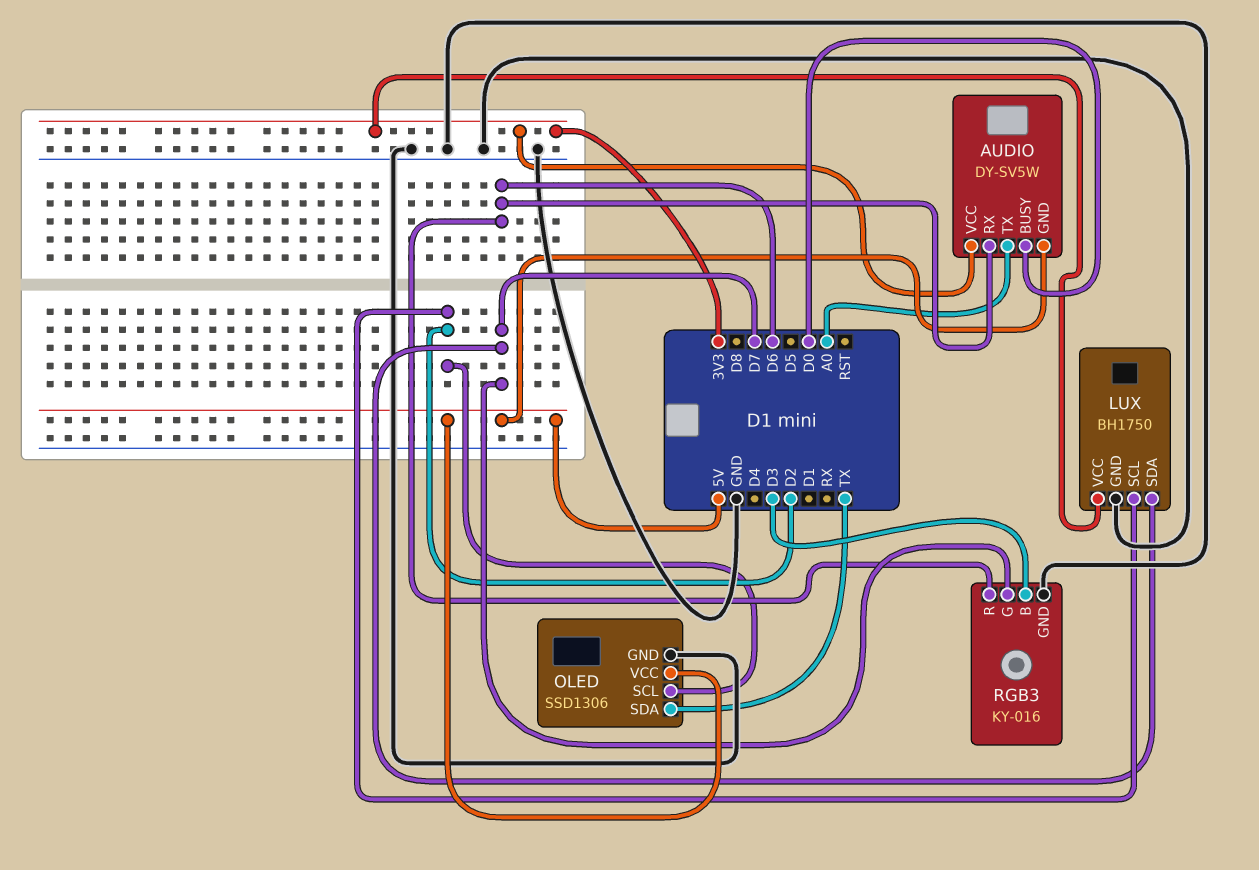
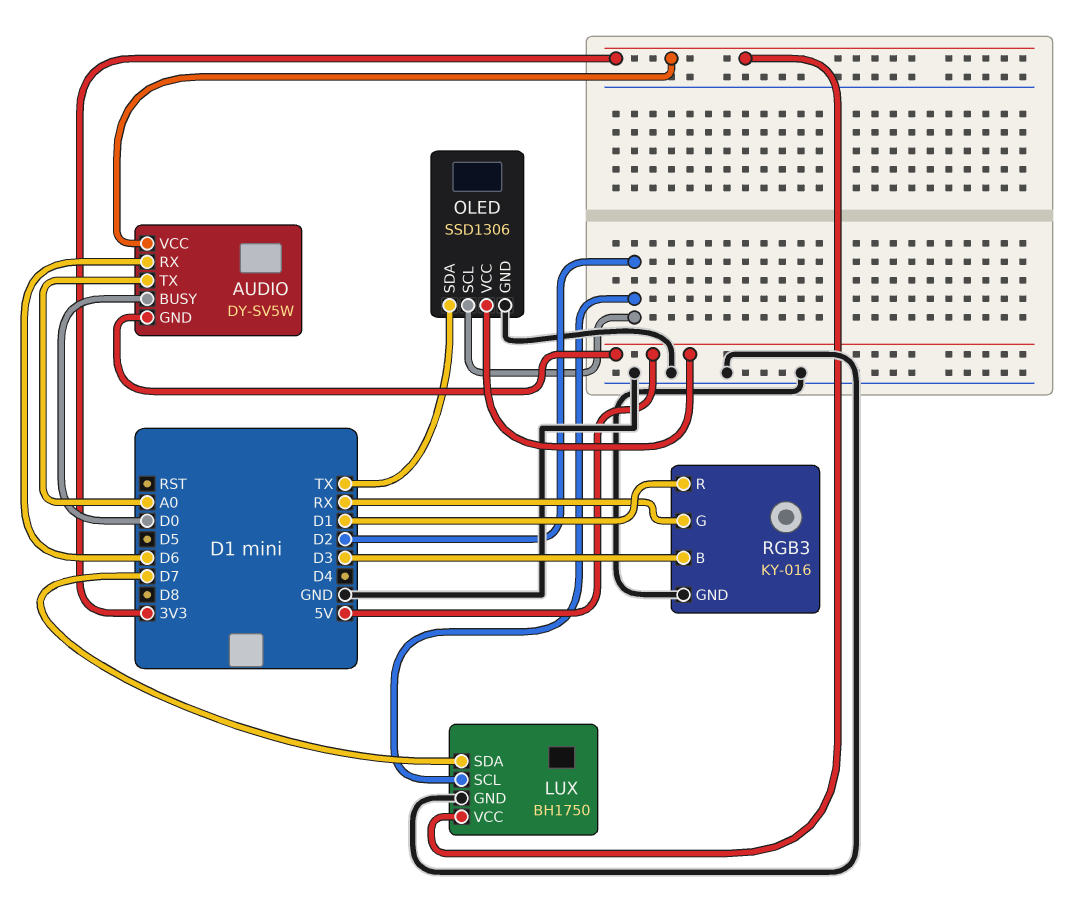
RGB3 pin G: D7 -> RX
RGB3 pin R: D6 -> D1

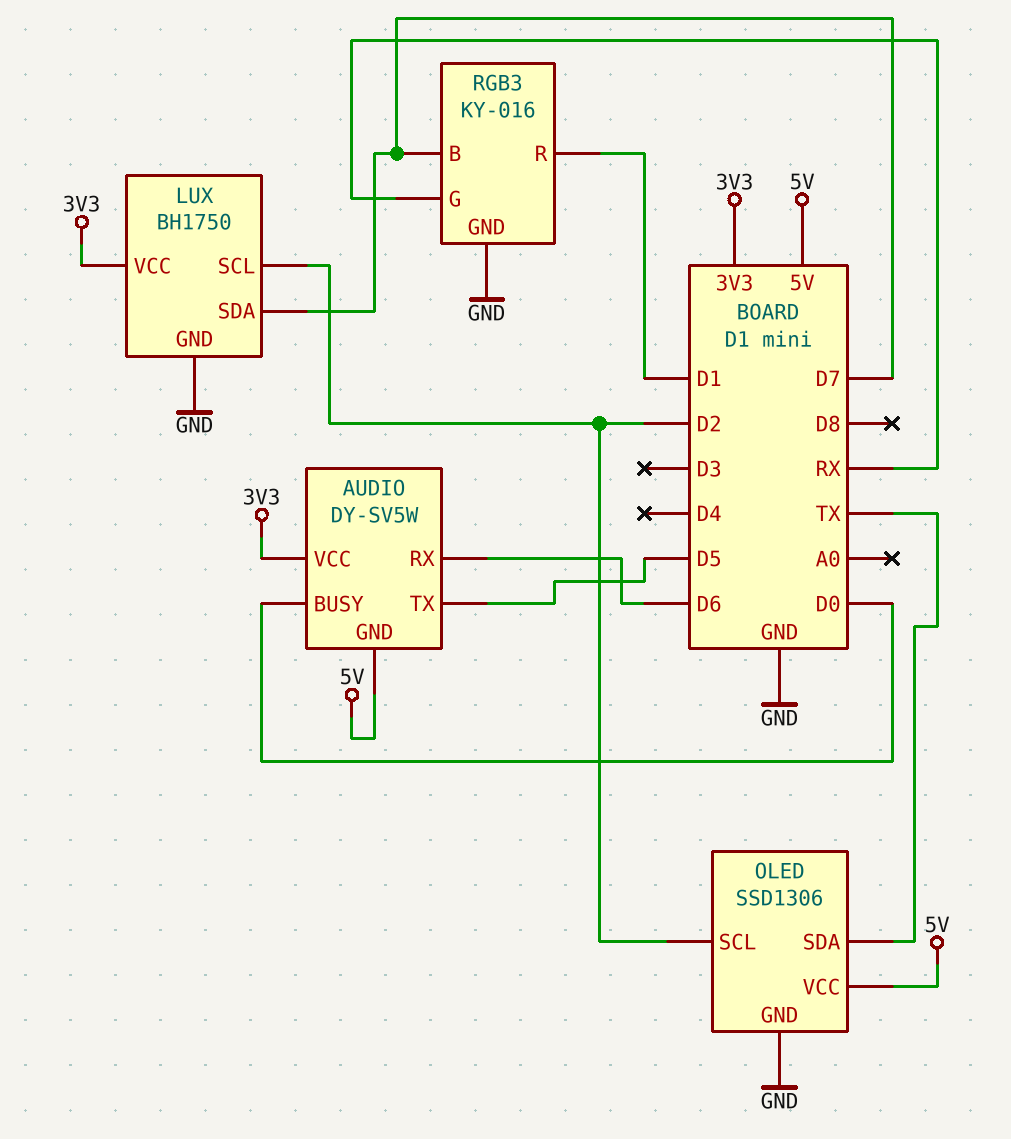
AUDIO pin TX: A0 -> D5
RGB3 pin B: D3 -> D7

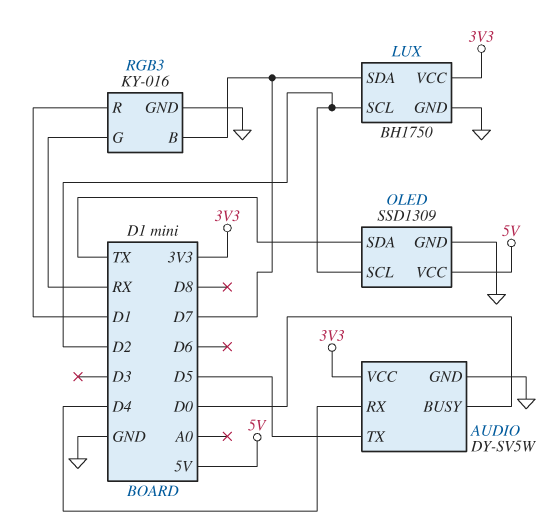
AUDIO pin GND: 5V -> GND
AUDIO pin RX: D6 -> D4
OLED: SSD1306 -> SSD1309

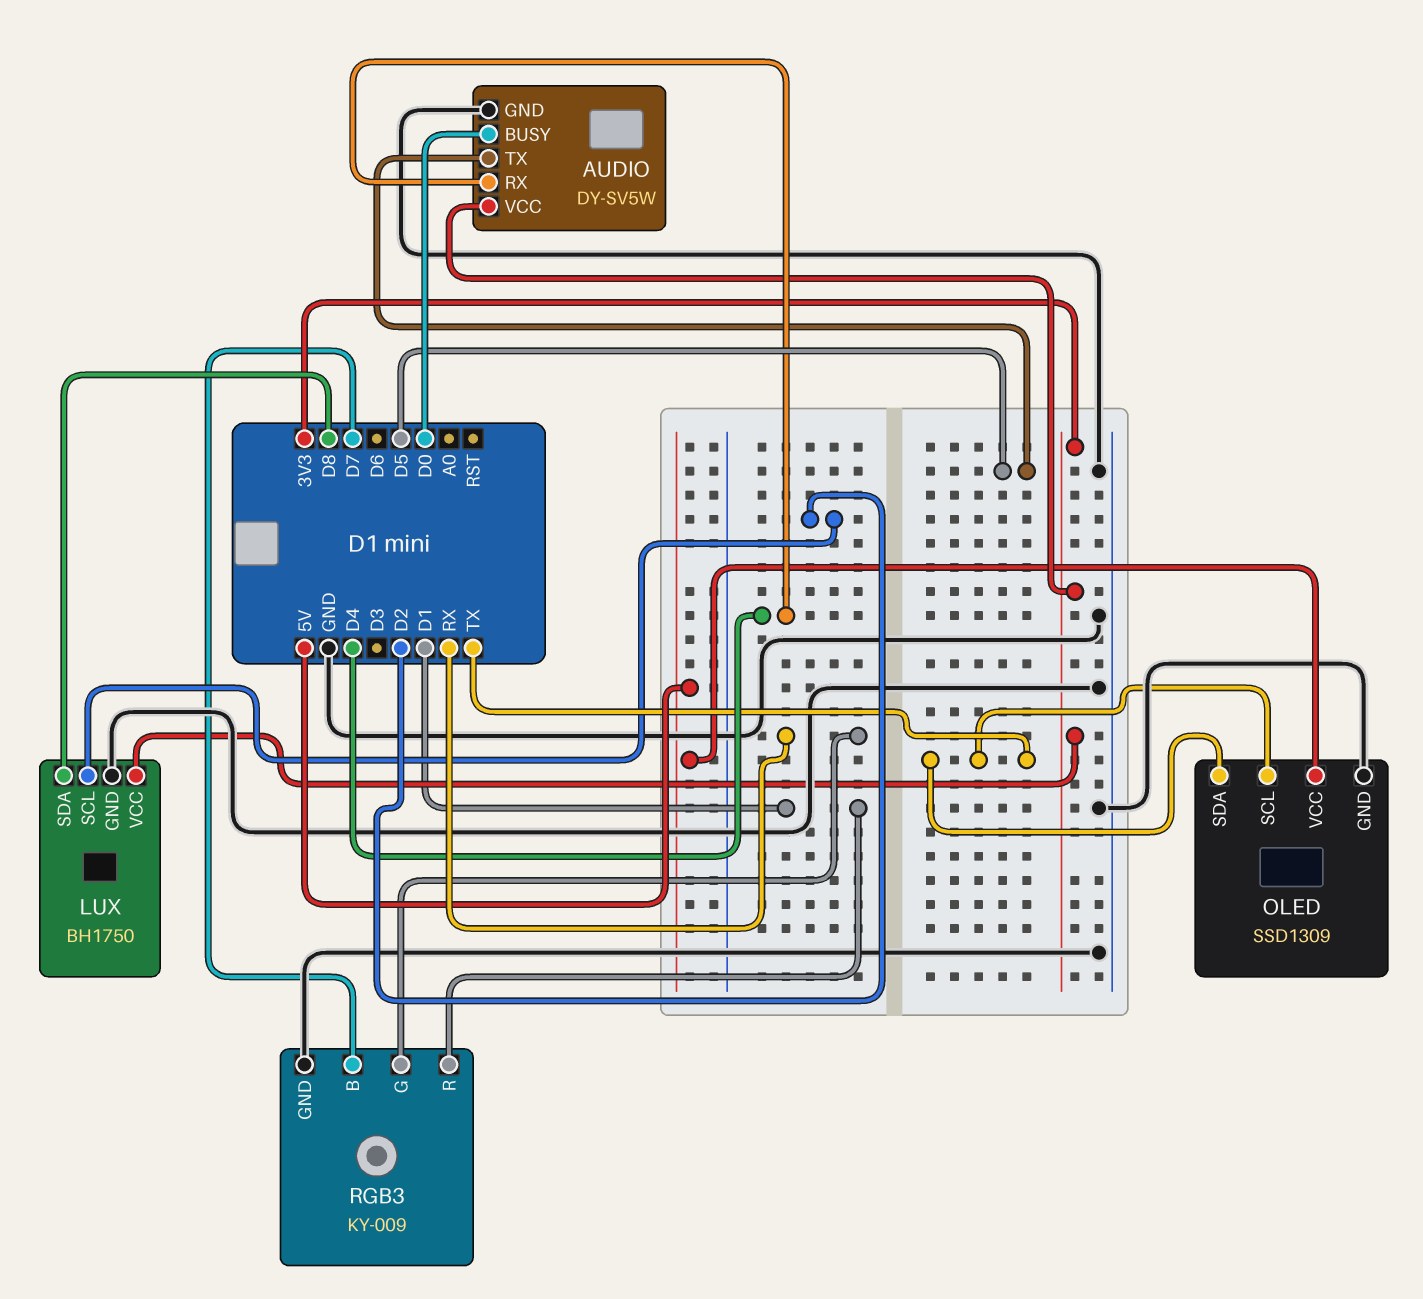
LUX pin SDA: D7 -> D8
OLED pin SCL: D2 -> TX
RGB3: KY-016 -> KY-009

